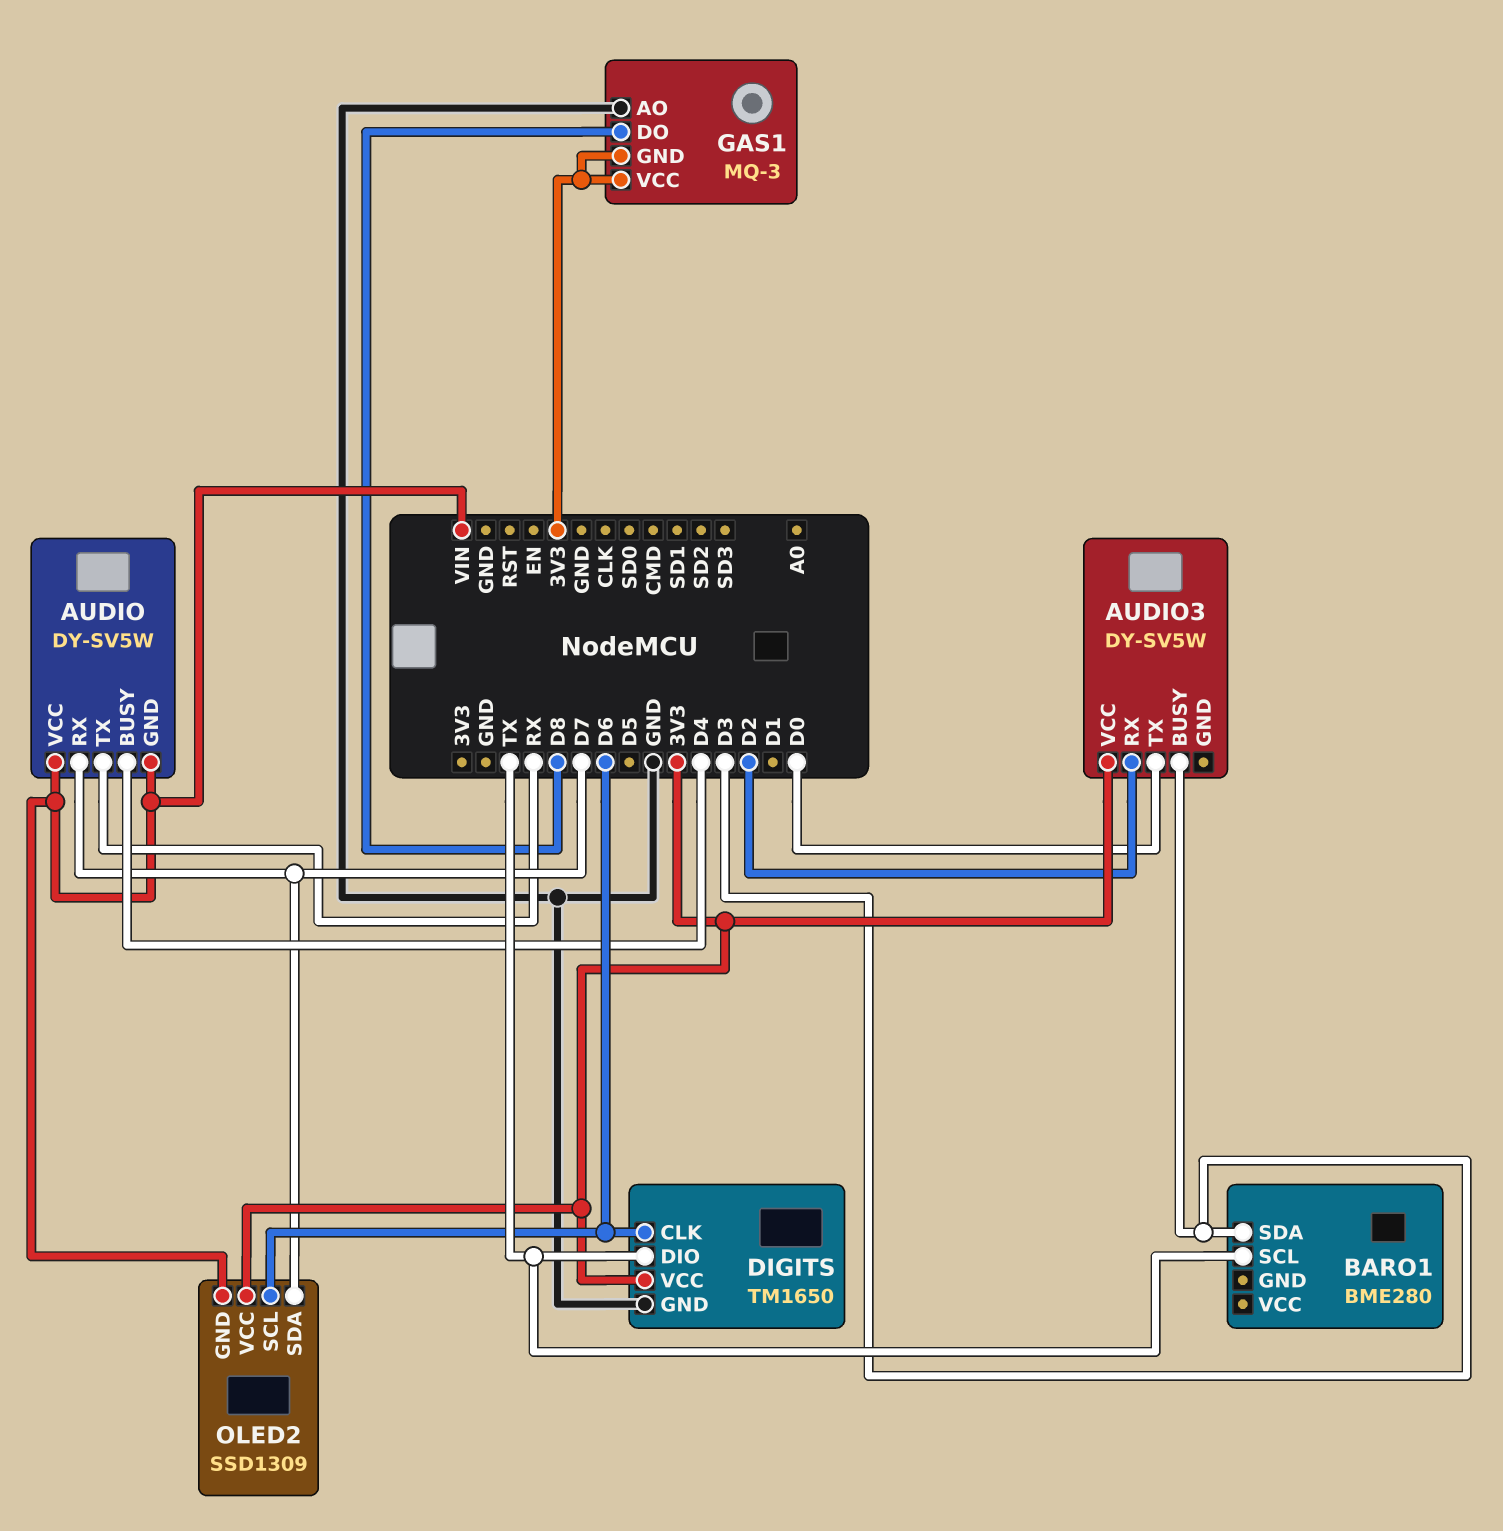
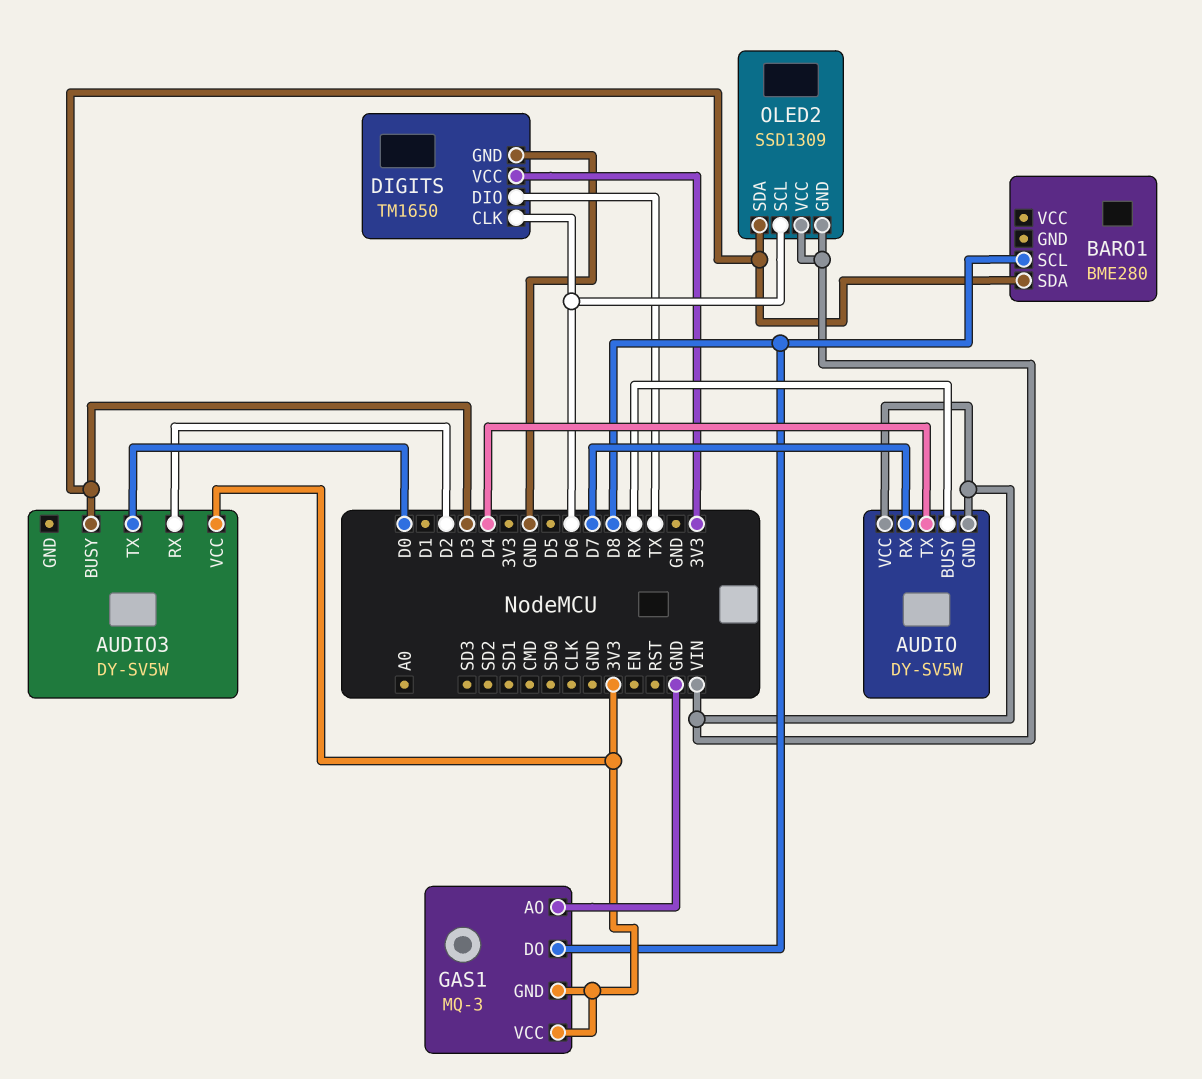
AUDIO pin BUSY: D4 -> RX
AUDIO pin TX: RX -> D4
BARO1 pin SCL: TX -> D8
OLED2 pin SDA: D7 -> D3
OLED2 pin VCC: 3V3 -> VIN

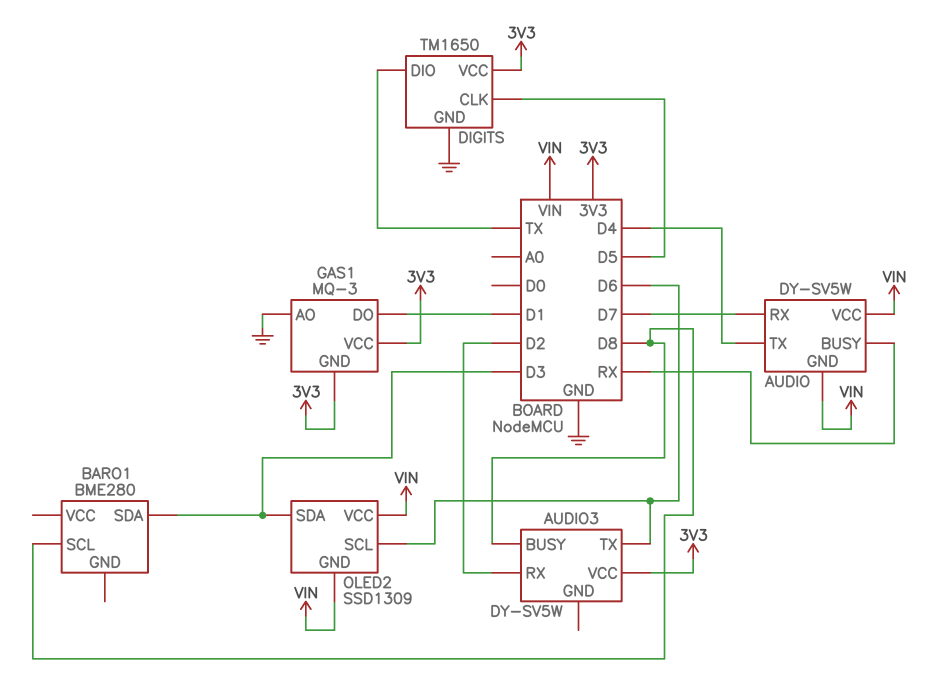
AUDIO3 pin BUSY: D3 -> D8
AUDIO3 pin TX: D0 -> D6
DIGITS pin CLK: D6 -> D5
GAS1 pin DO: D8 -> D1

